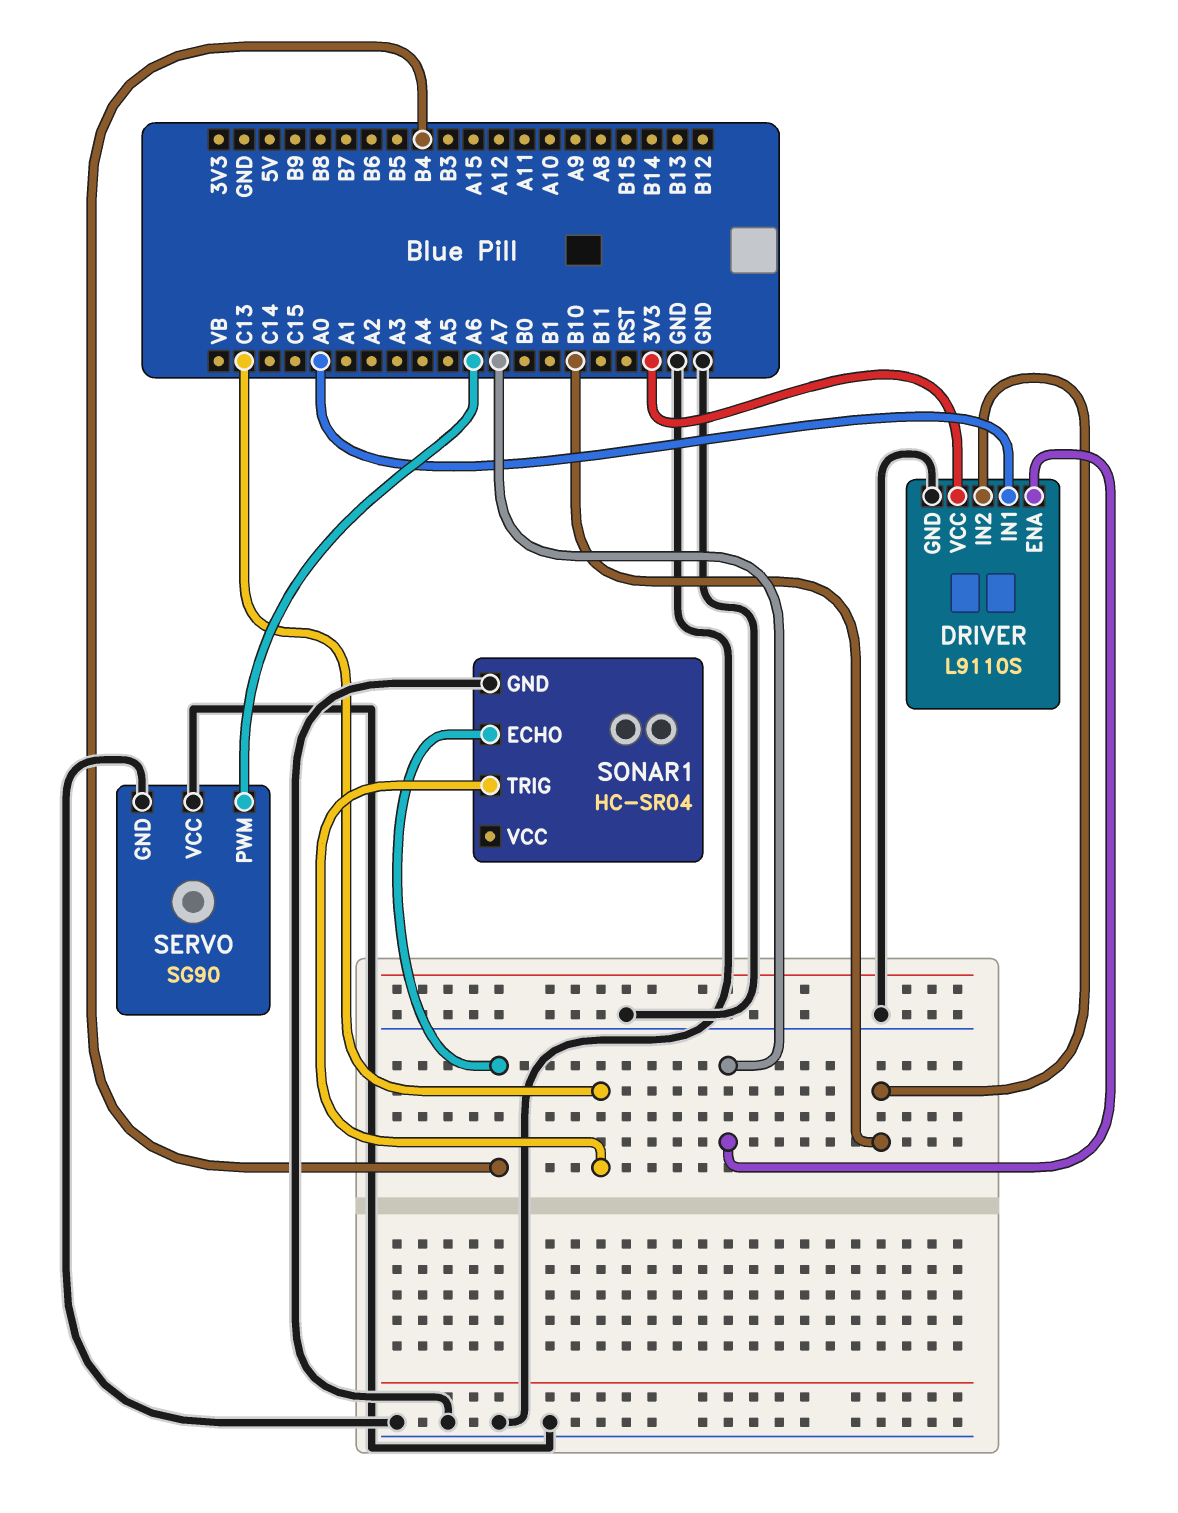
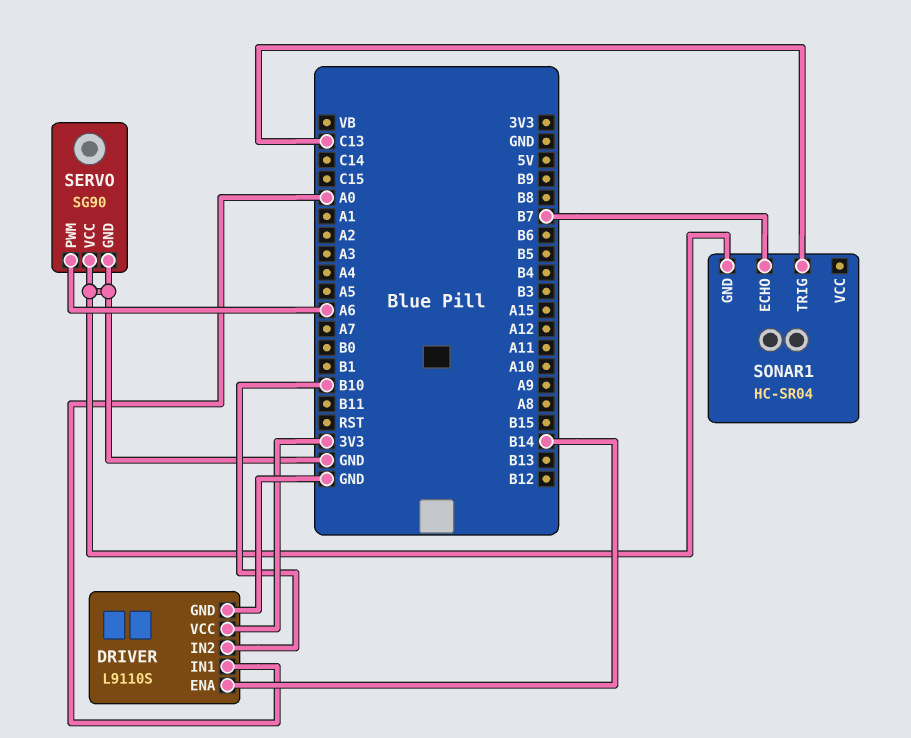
DRIVER pin ENA: A7 -> B14
SONAR1 pin ECHO: B4 -> B7

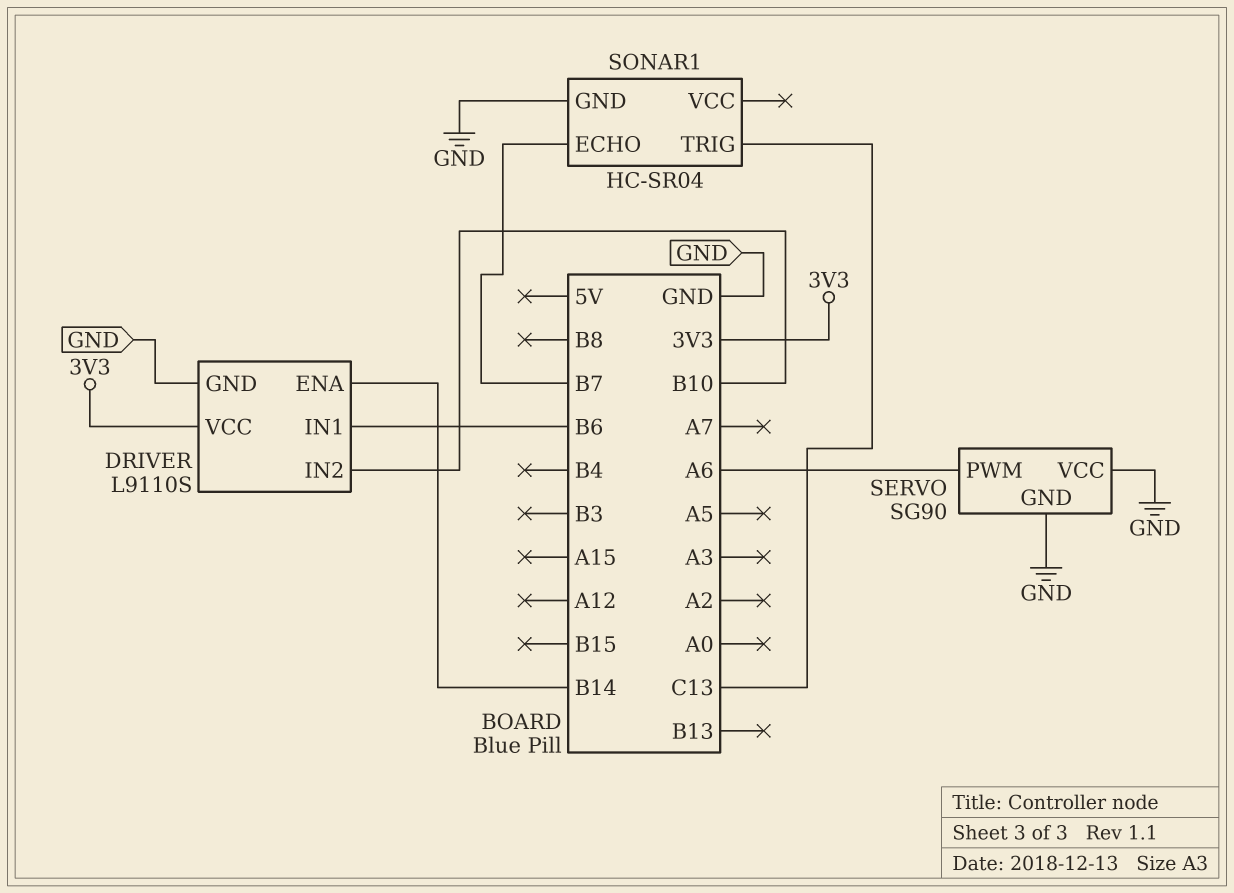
DRIVER pin IN1: A0 -> B6

